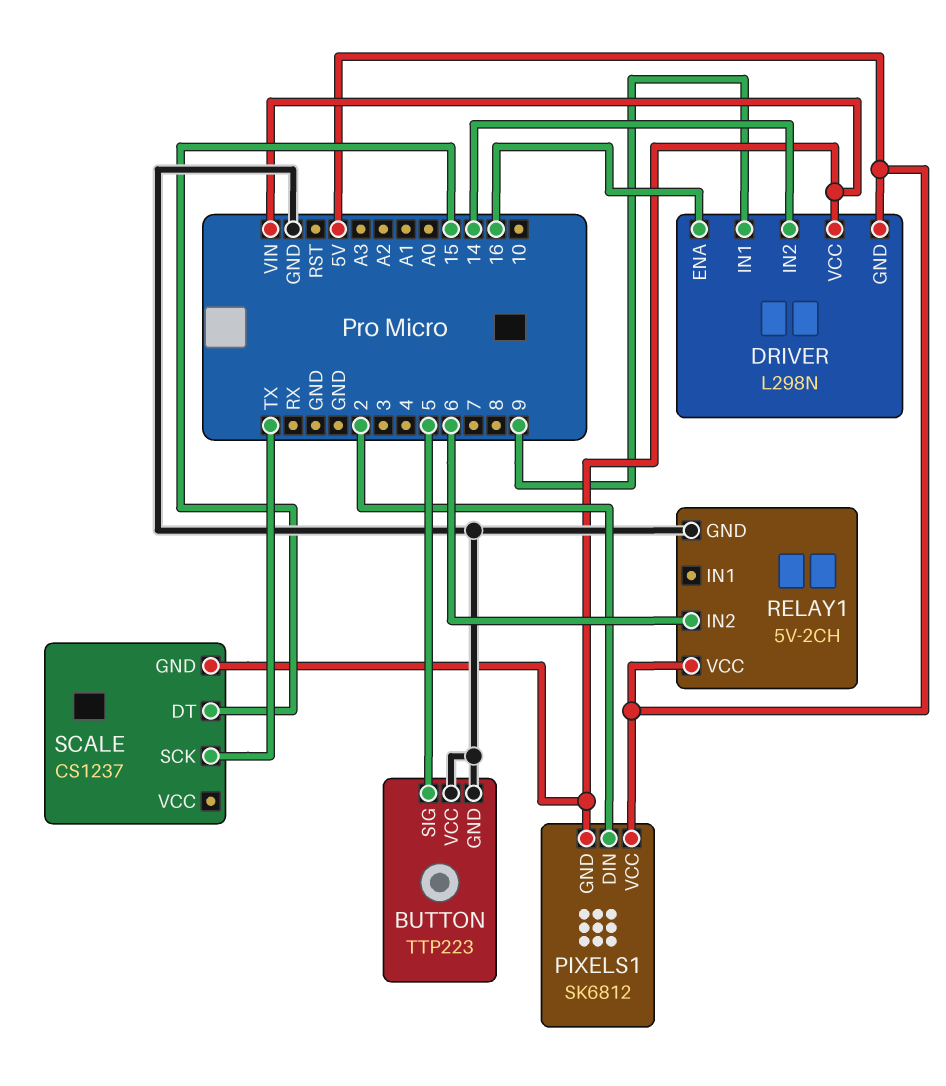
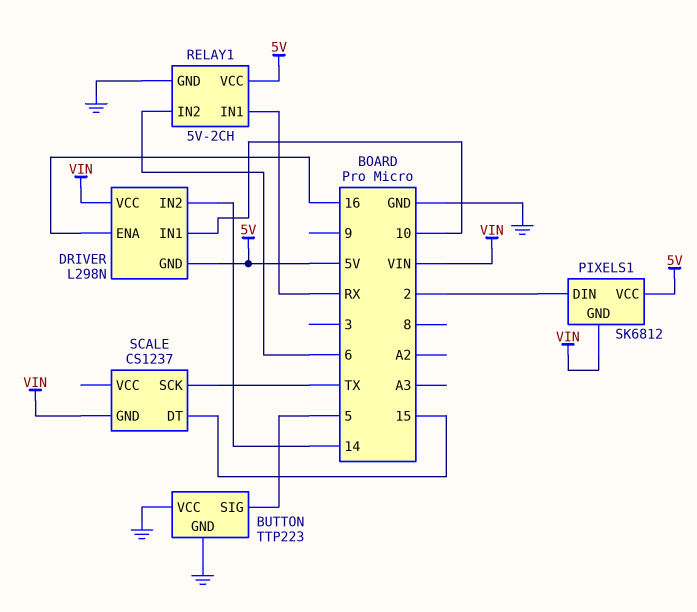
DRIVER pin IN1: 9 -> 10
RELAY1 pin IN1: none -> RX

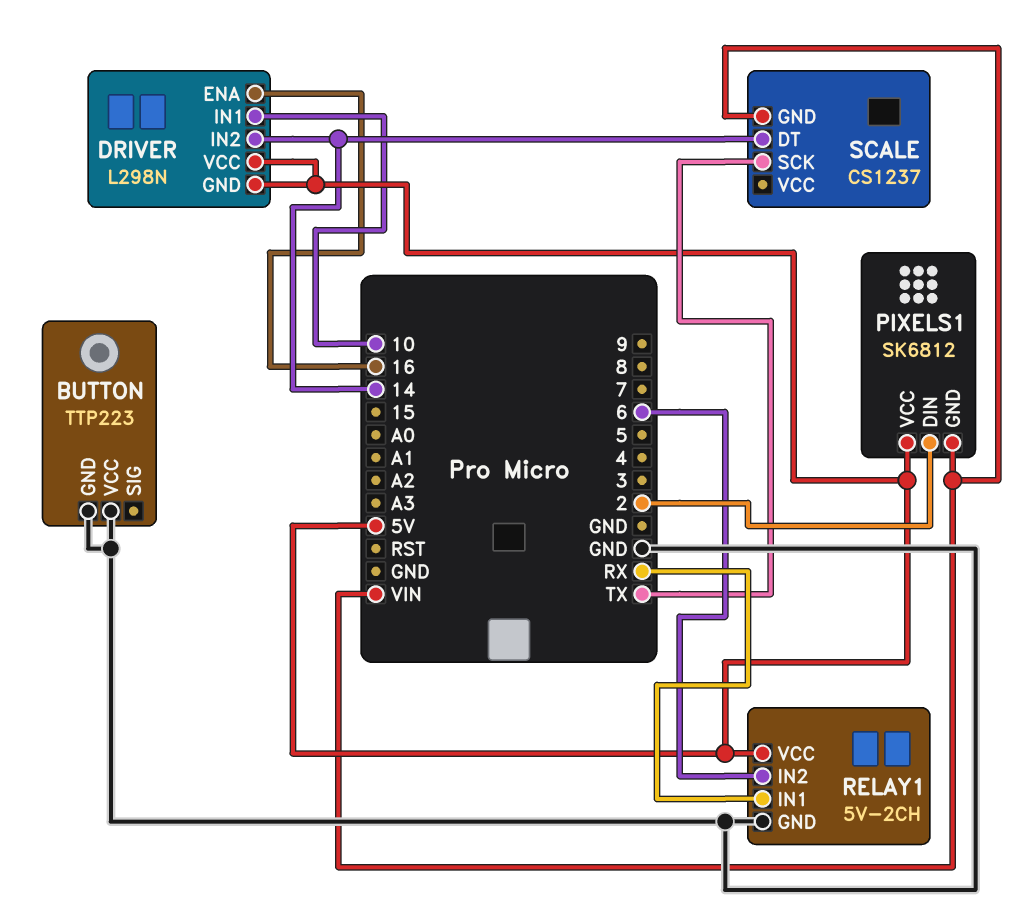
BUTTON pin SIG: 5 -> none
DRIVER pin VCC: VIN -> 5V
SCALE pin DT: 15 -> 14

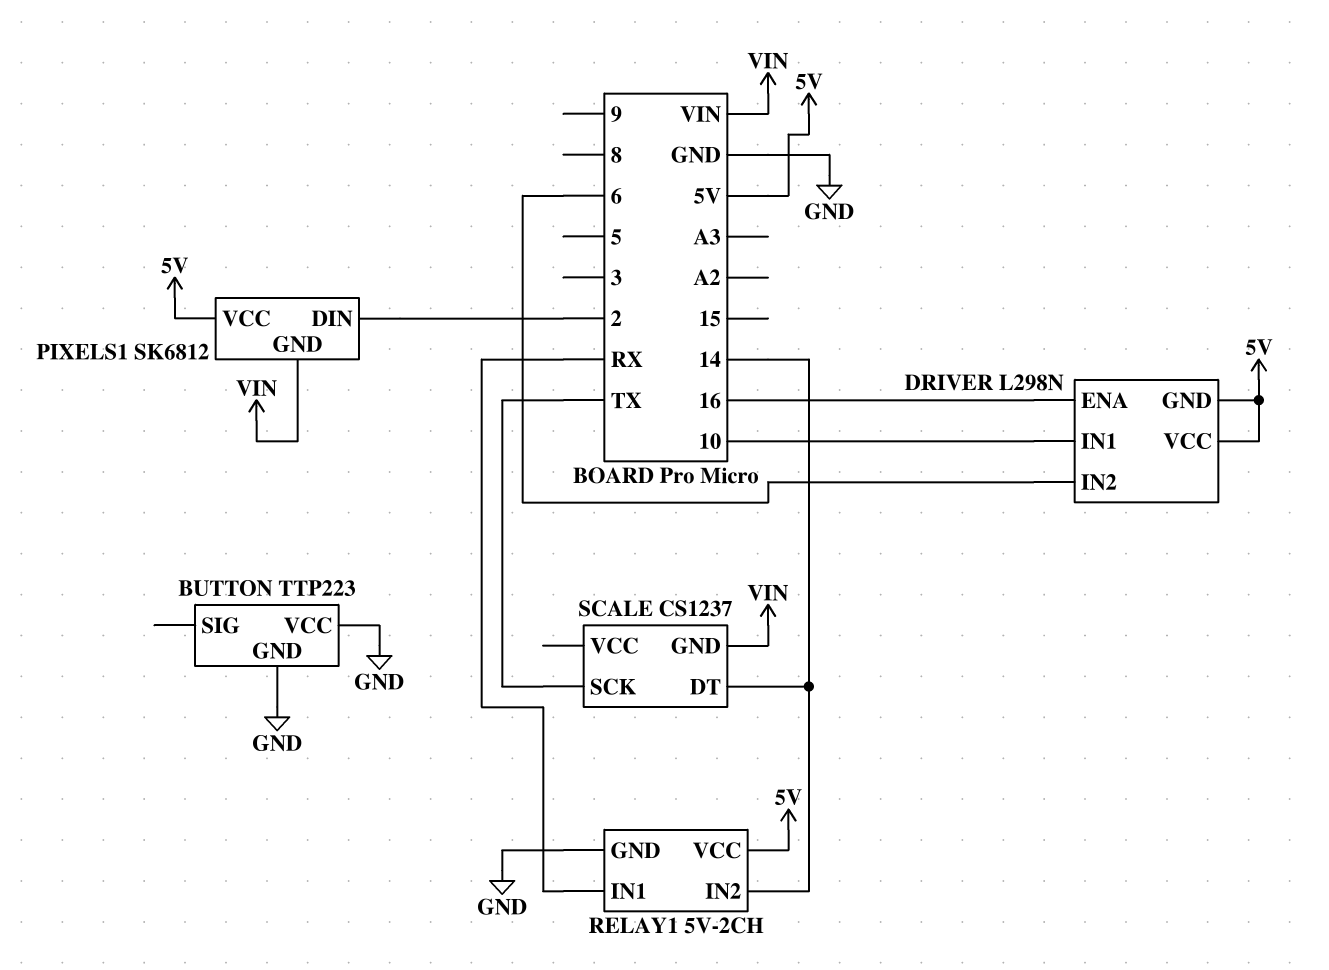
DRIVER pin IN2: 14 -> 6
RELAY1 pin IN2: 6 -> 14

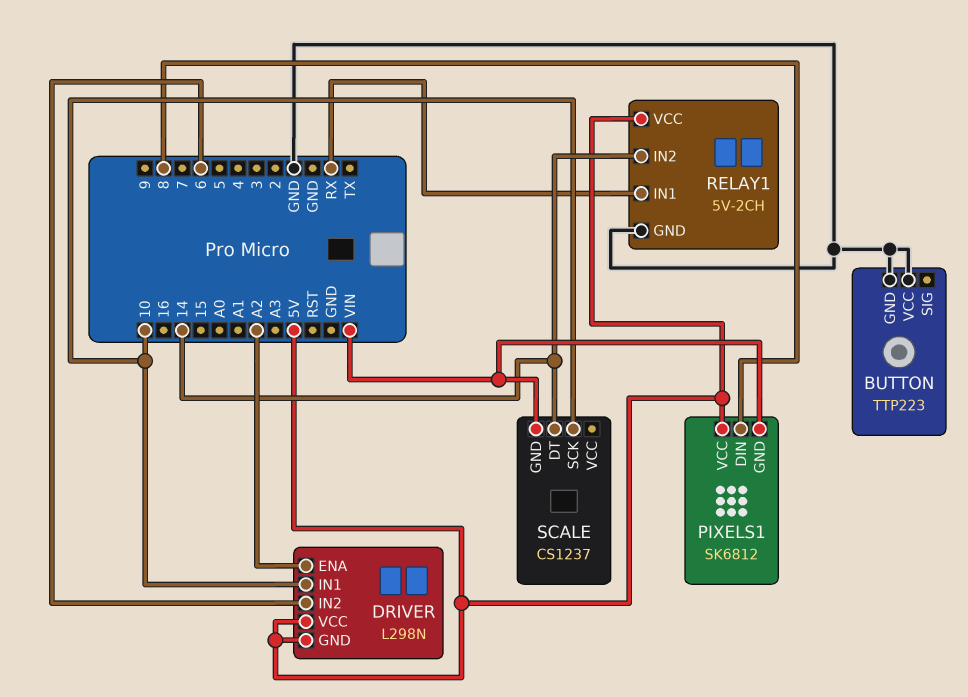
DRIVER pin ENA: 16 -> A2
PIXELS1 pin DIN: 2 -> 8
SCALE pin SCK: TX -> 10

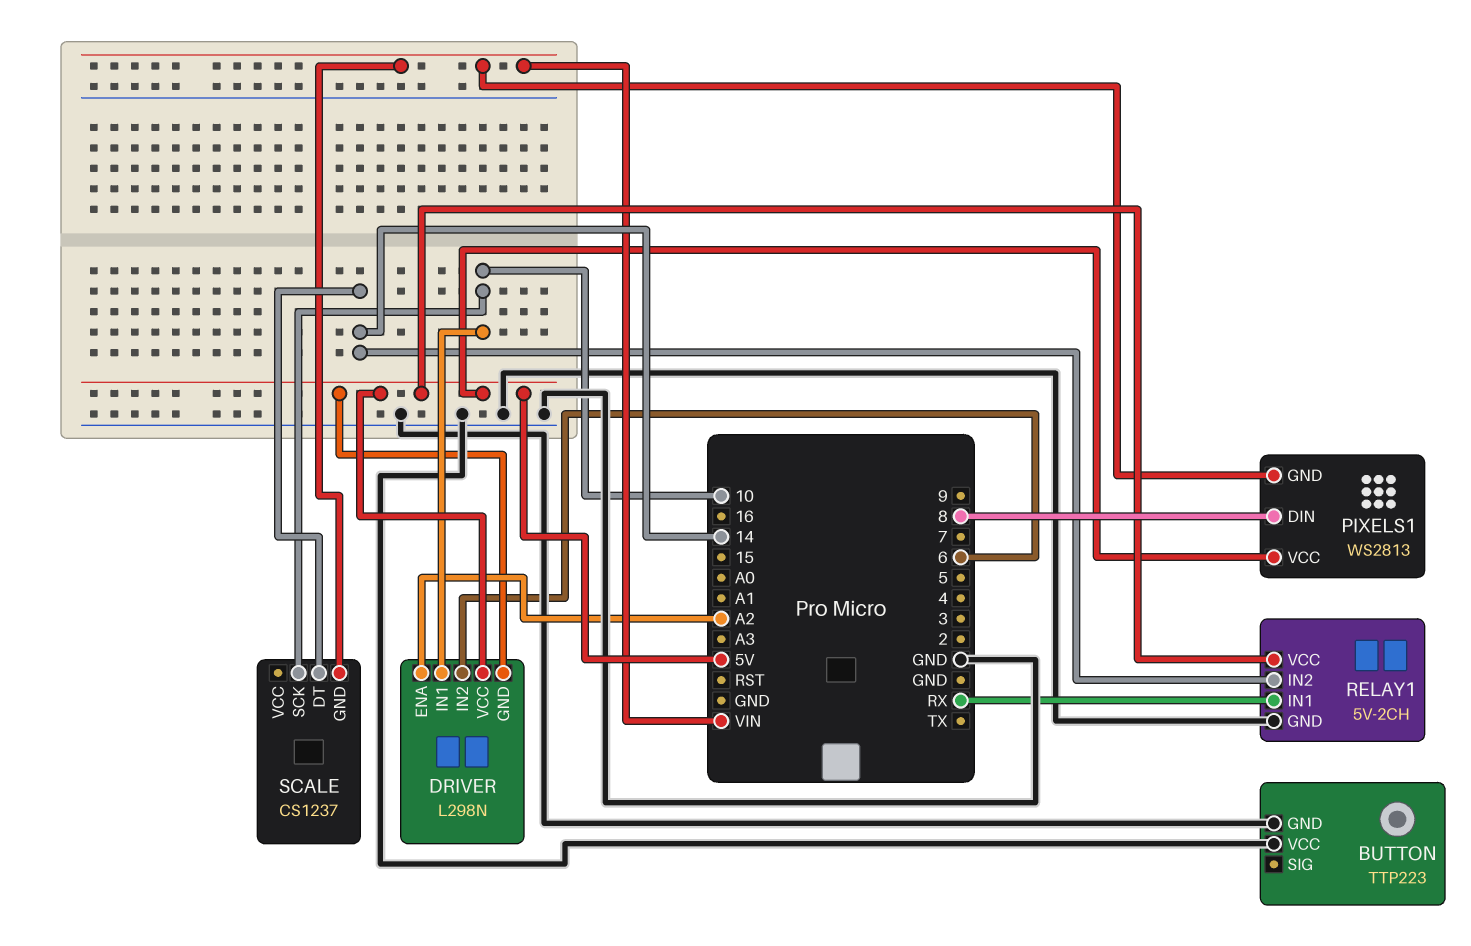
PIXELS1: SK6812 -> WS2813

